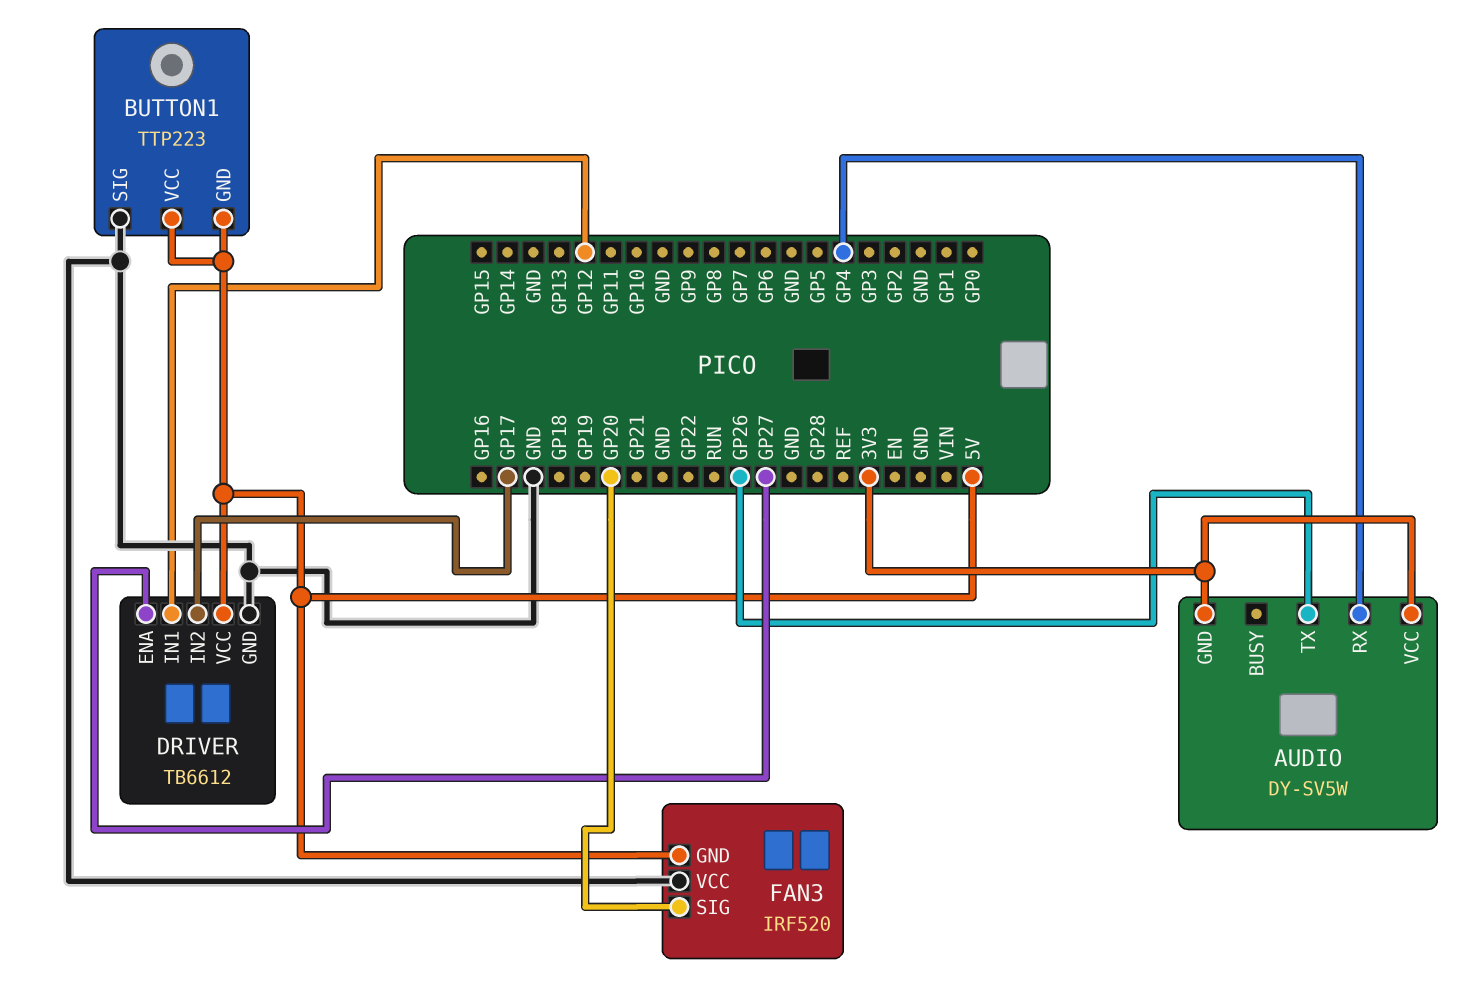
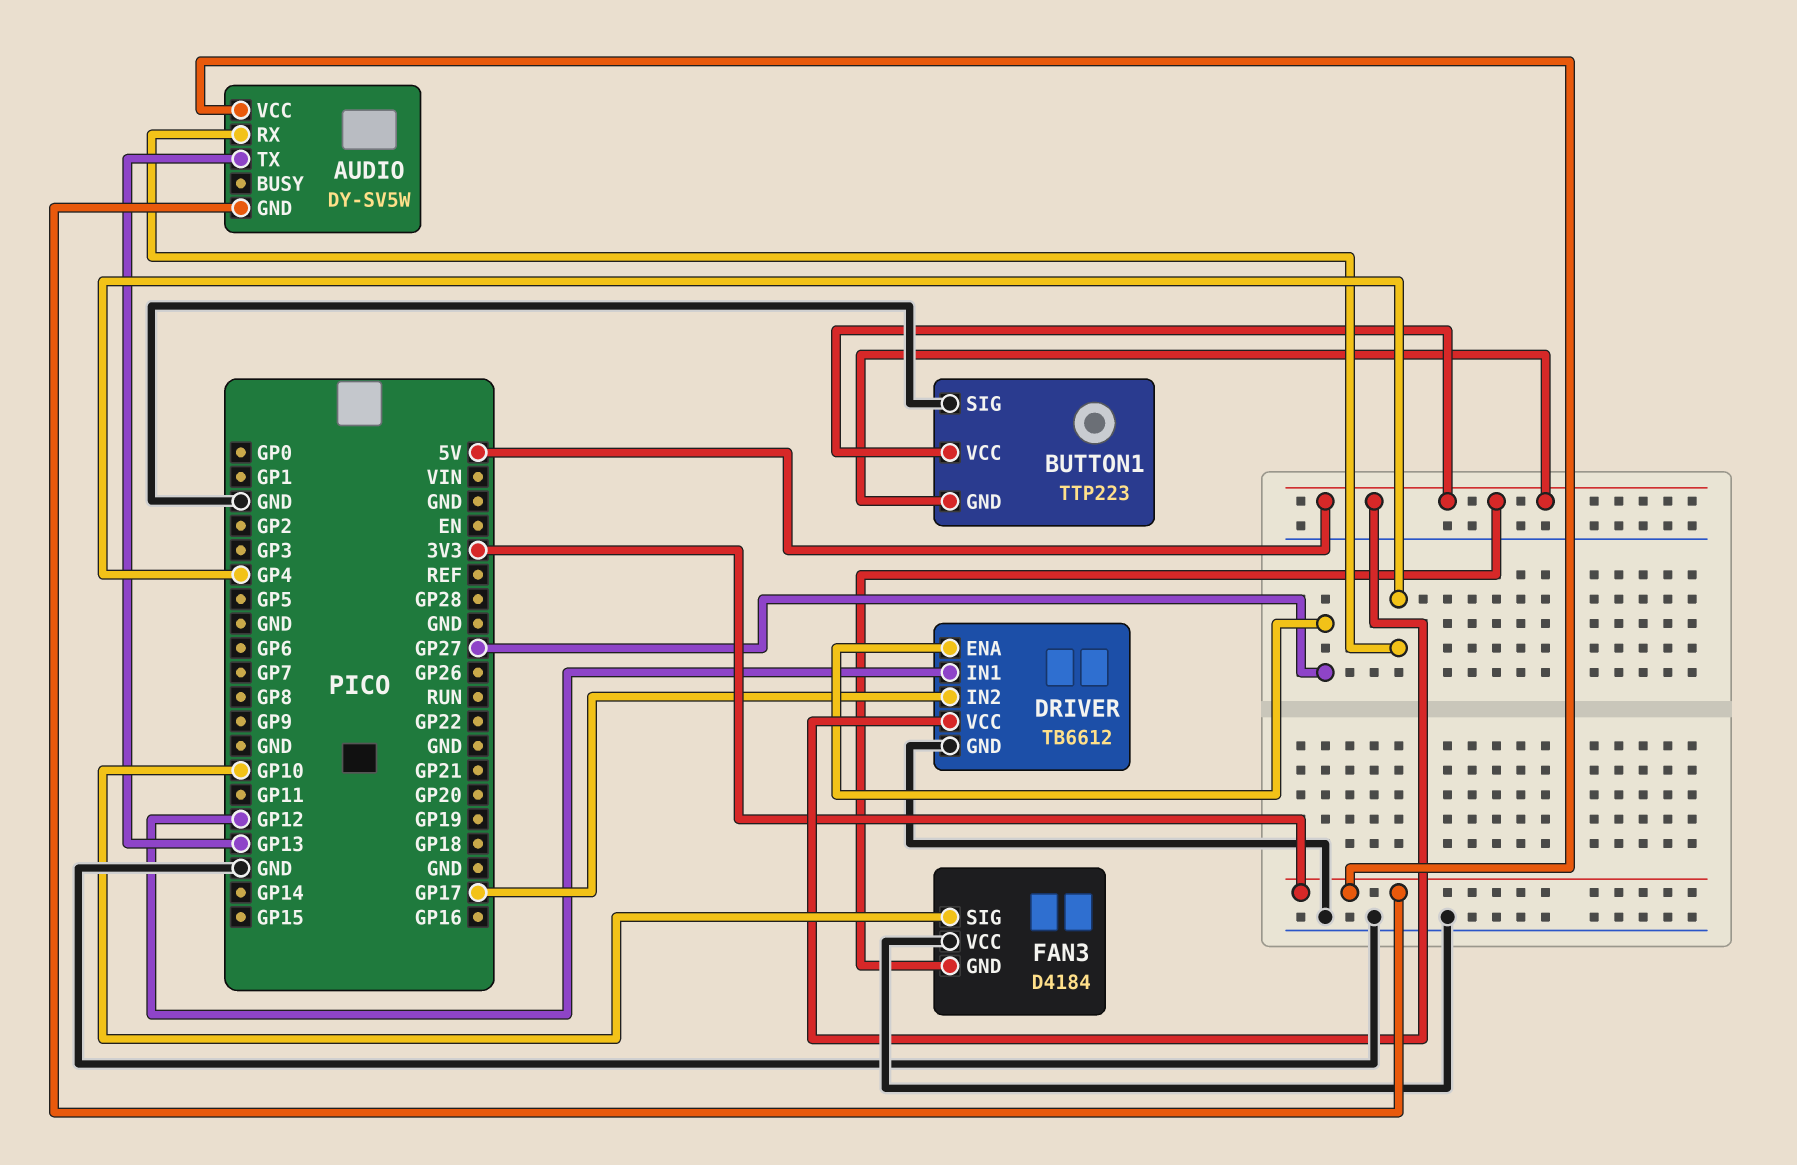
AUDIO pin TX: GP26 -> GP13
FAN3: IRF520 -> D4184
FAN3 pin SIG: GP20 -> GP10

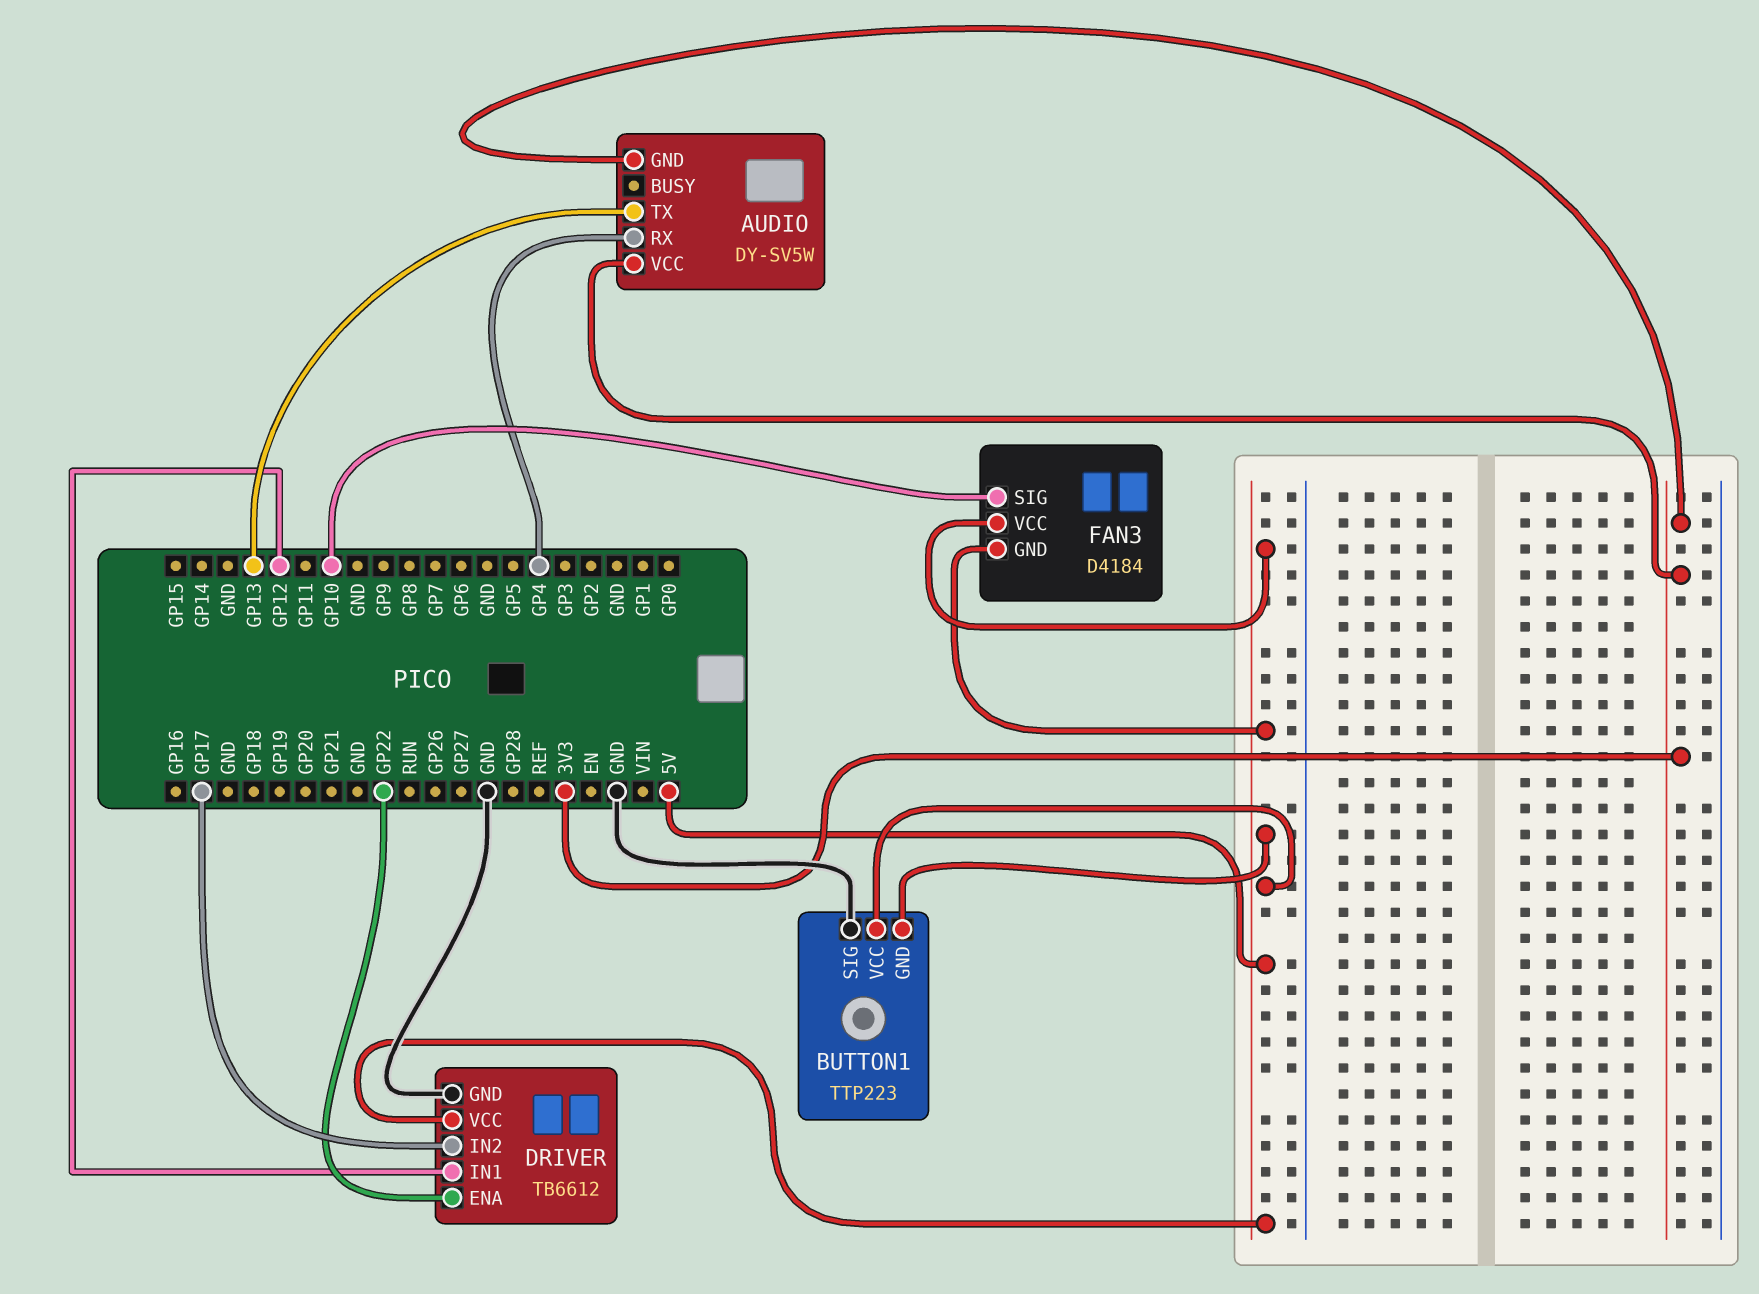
DRIVER pin ENA: GP27 -> GP22
FAN3 pin VCC: GND -> 5V

